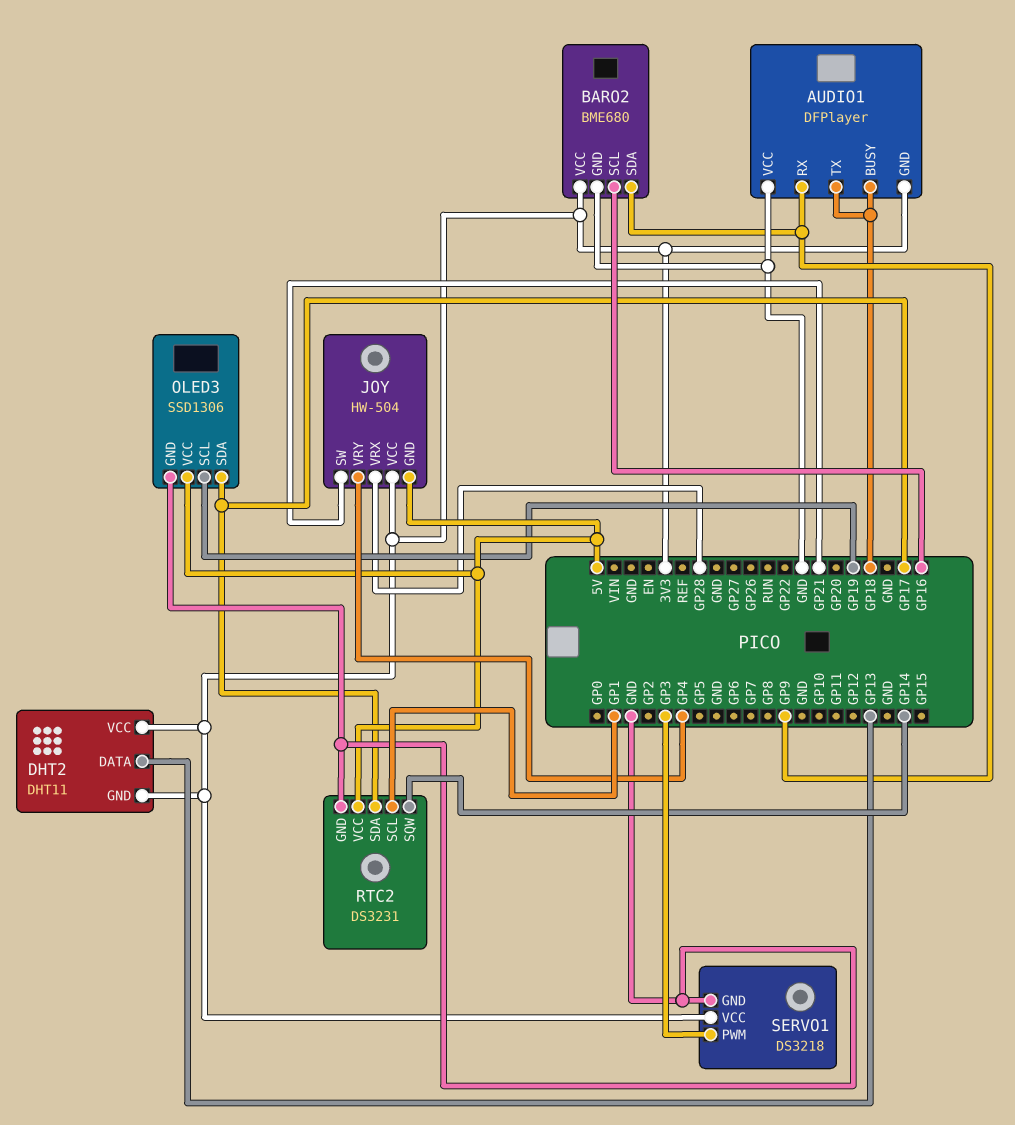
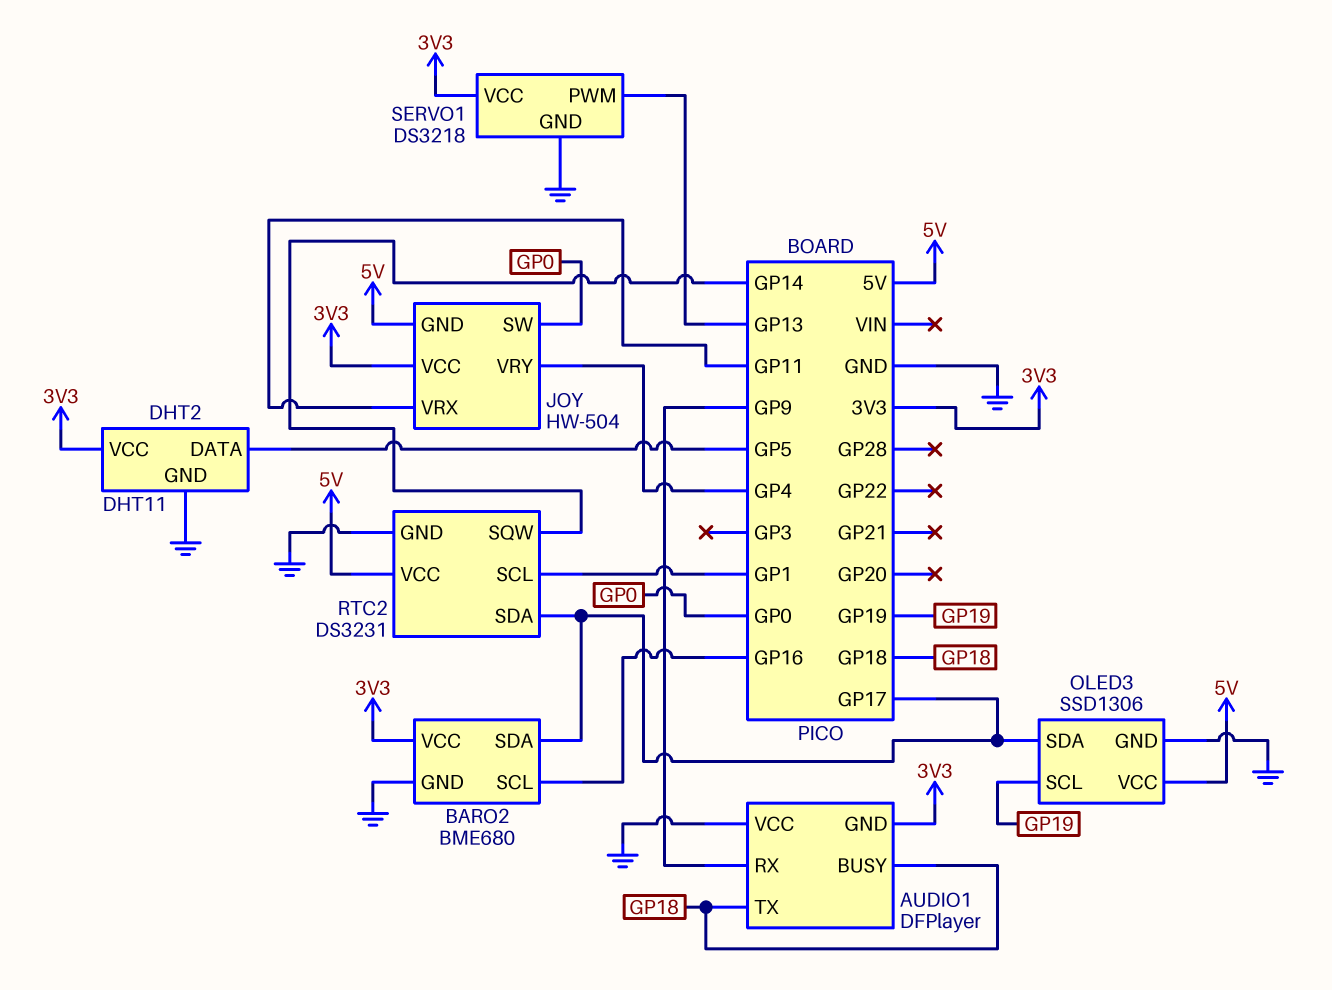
BARO2 pin SDA: GP9 -> GP17
DHT2 pin DATA: GP13 -> GP5
DHT2 pin GND: 3V3 -> GND
JOY pin SW: GP21 -> GP0
JOY pin VRX: GP28 -> GP11
SERVO1 pin PWM: GP3 -> GP13

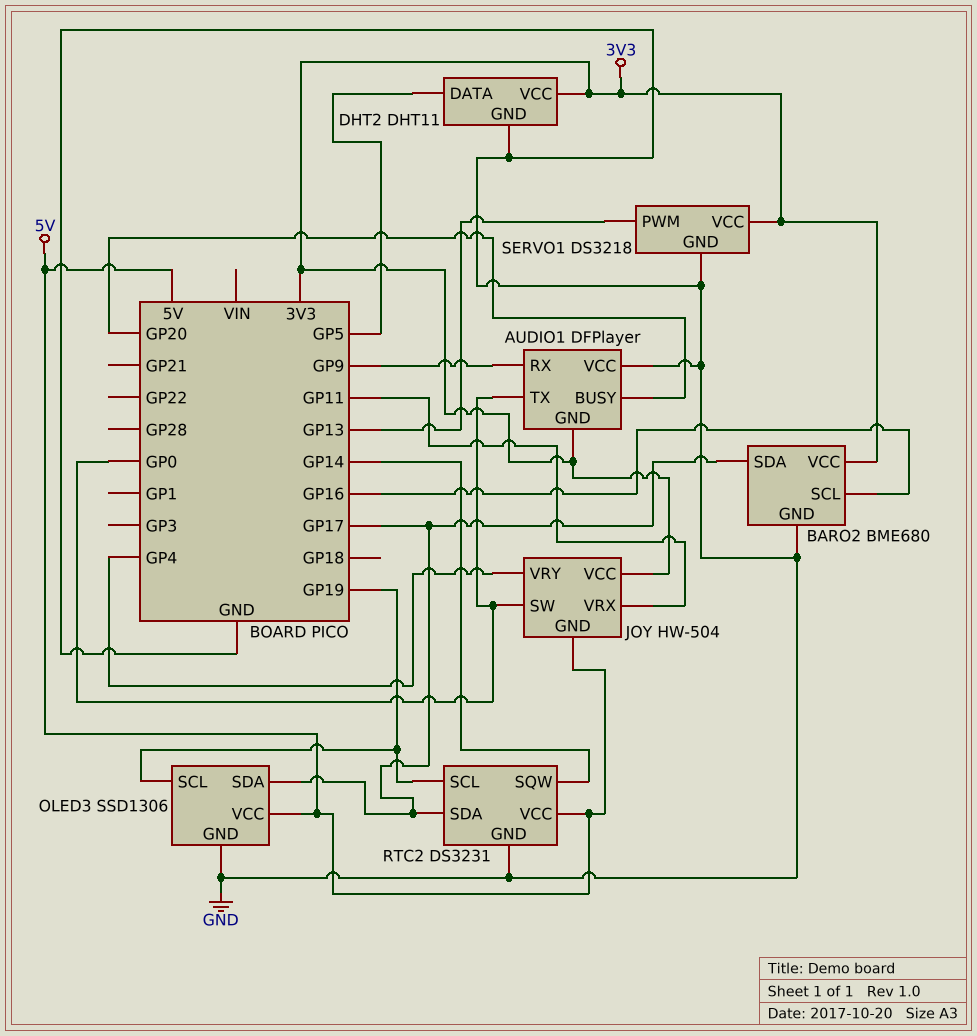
AUDIO1 pin BUSY: GP18 -> GP20
AUDIO1 pin TX: GP18 -> GP0
RTC2 pin SCL: GP1 -> GP19

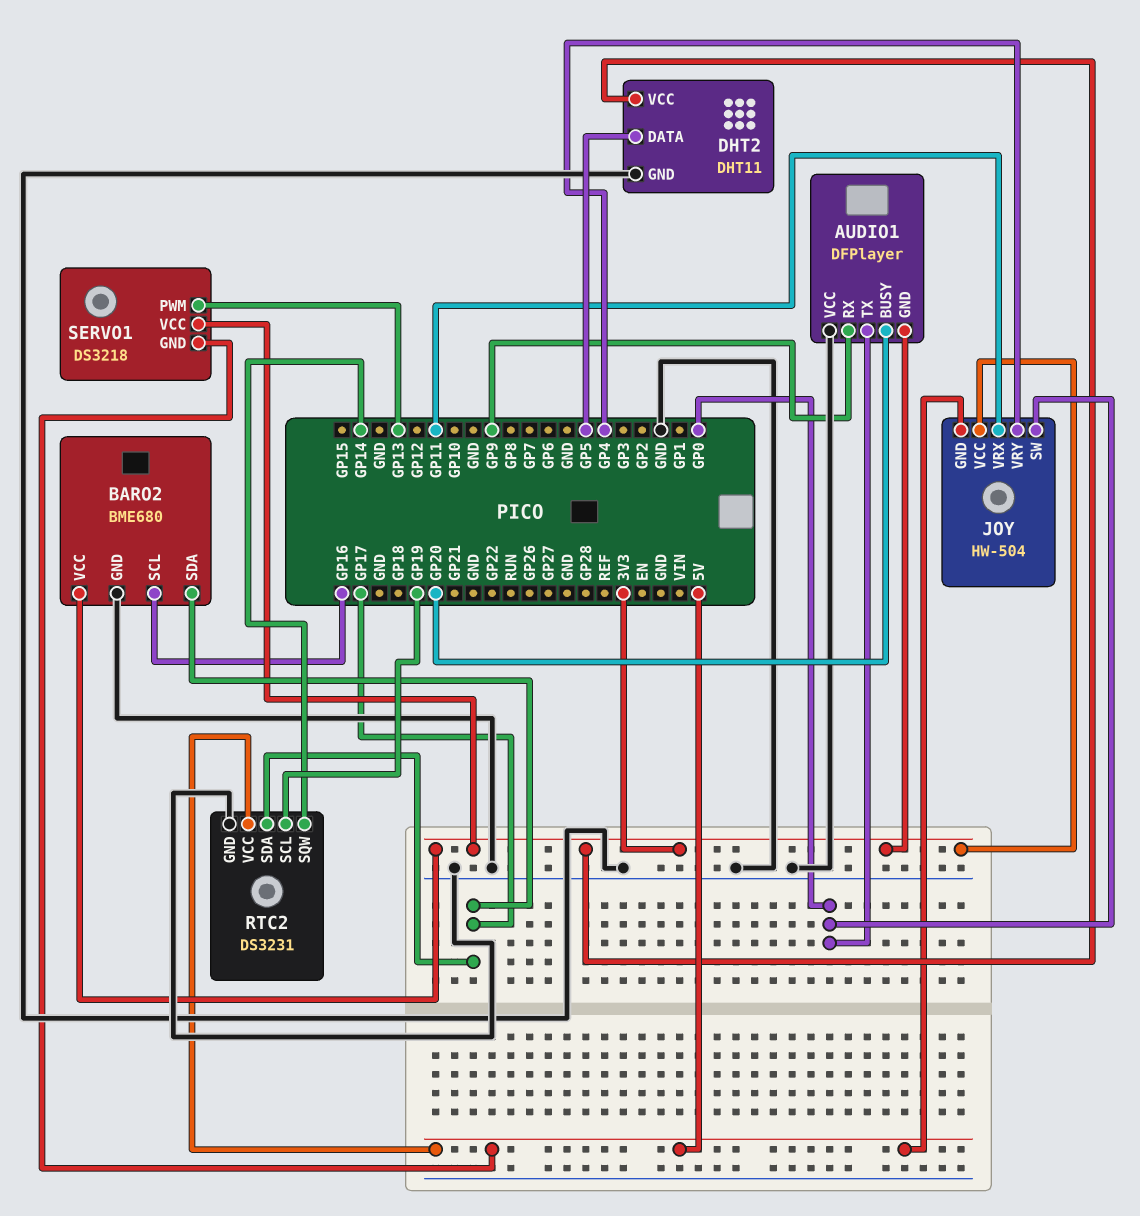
OLED3: SSD1306 -> none
OLED3 pin GND: GND -> none
OLED3 pin SCL: GP19 -> none
OLED3 pin SDA: GP17 -> none
OLED3 pin VCC: 5V -> none
SERVO1 pin GND: GND -> 5V

